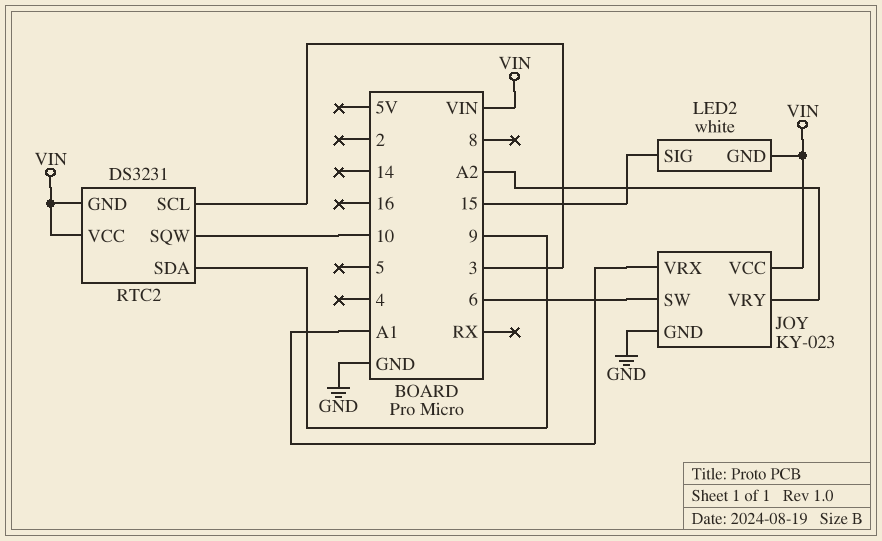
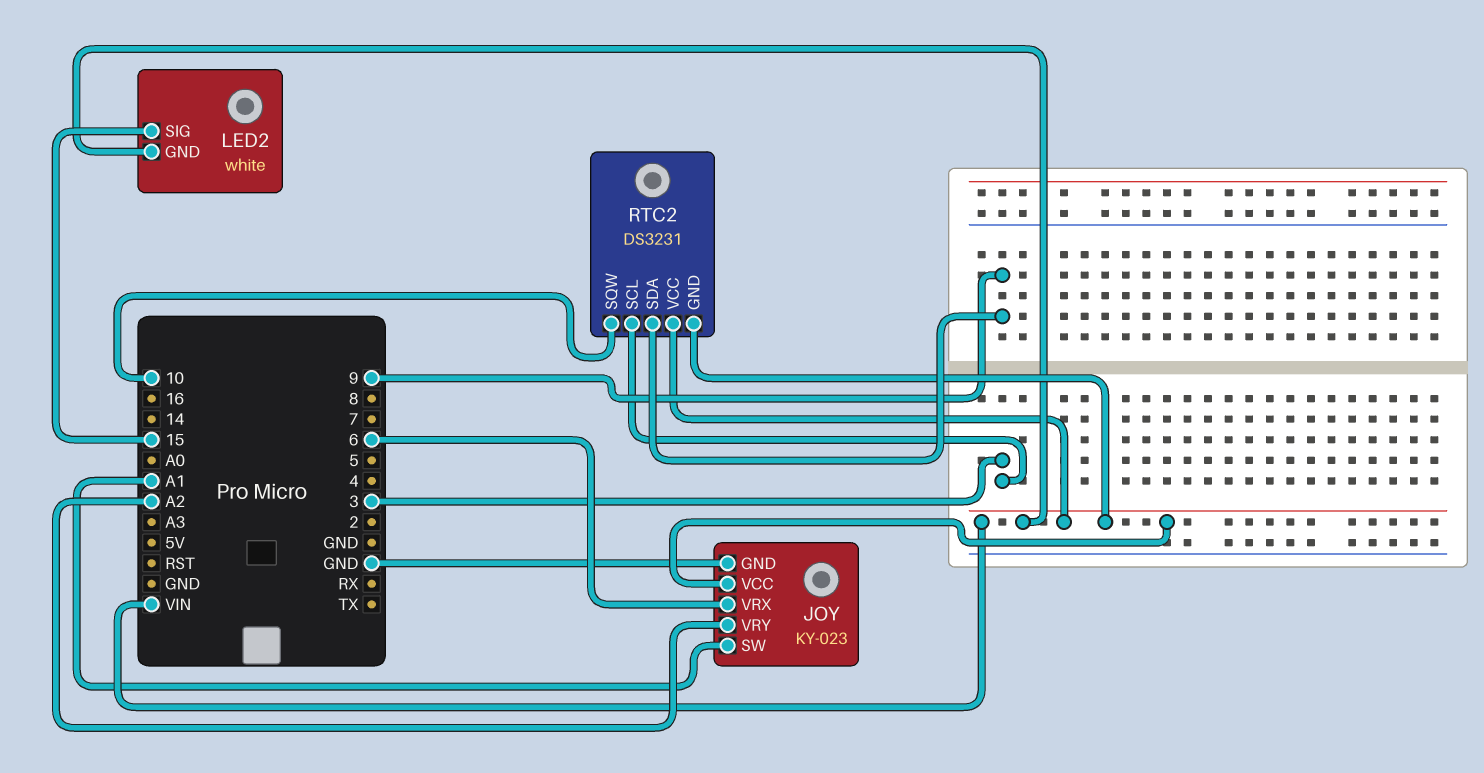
JOY pin SW: 6 -> A1
JOY pin VRX: A1 -> 6

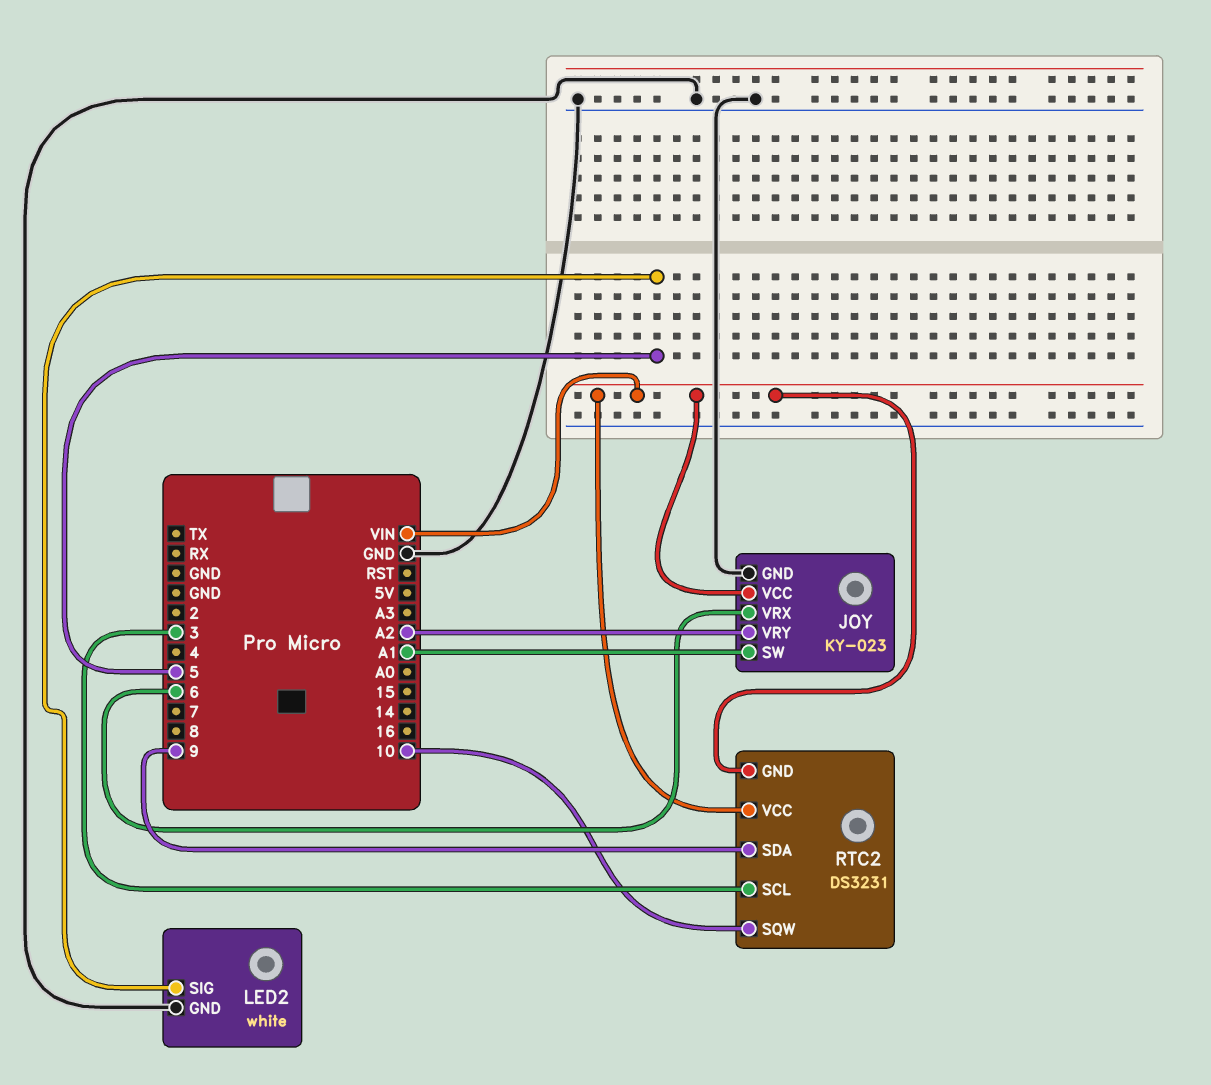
LED2 pin GND: VIN -> GND
LED2 pin SIG: 15 -> 5

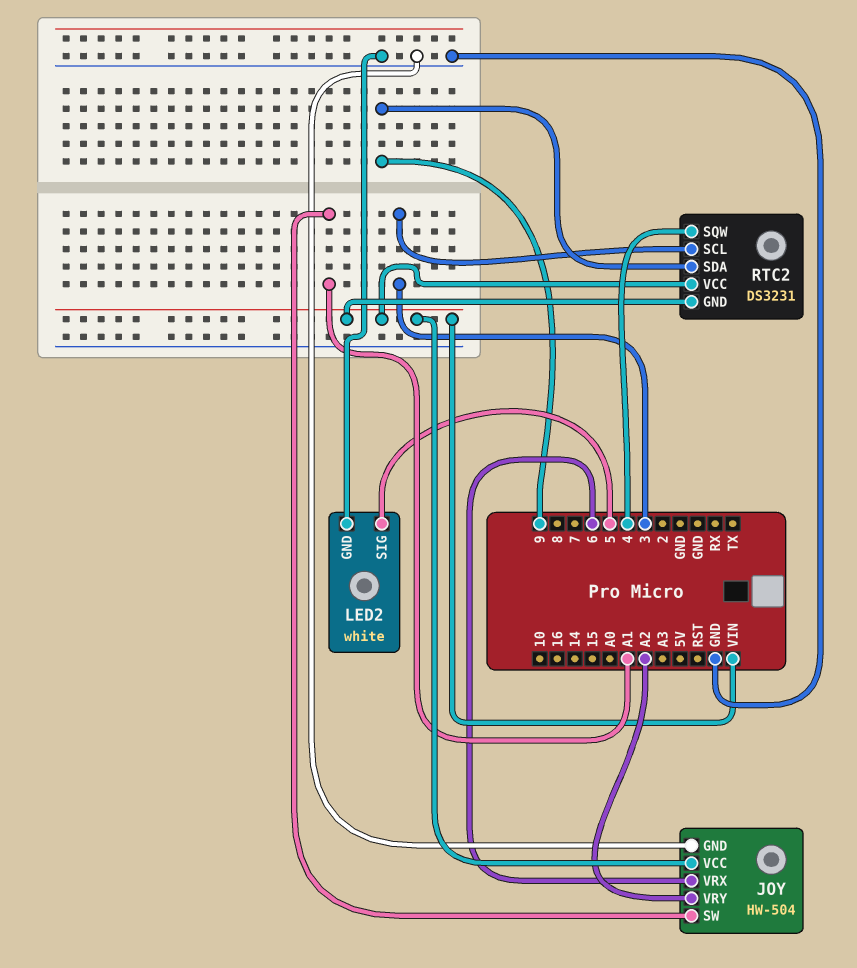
JOY: KY-023 -> HW-504
RTC2 pin SQW: 10 -> 4

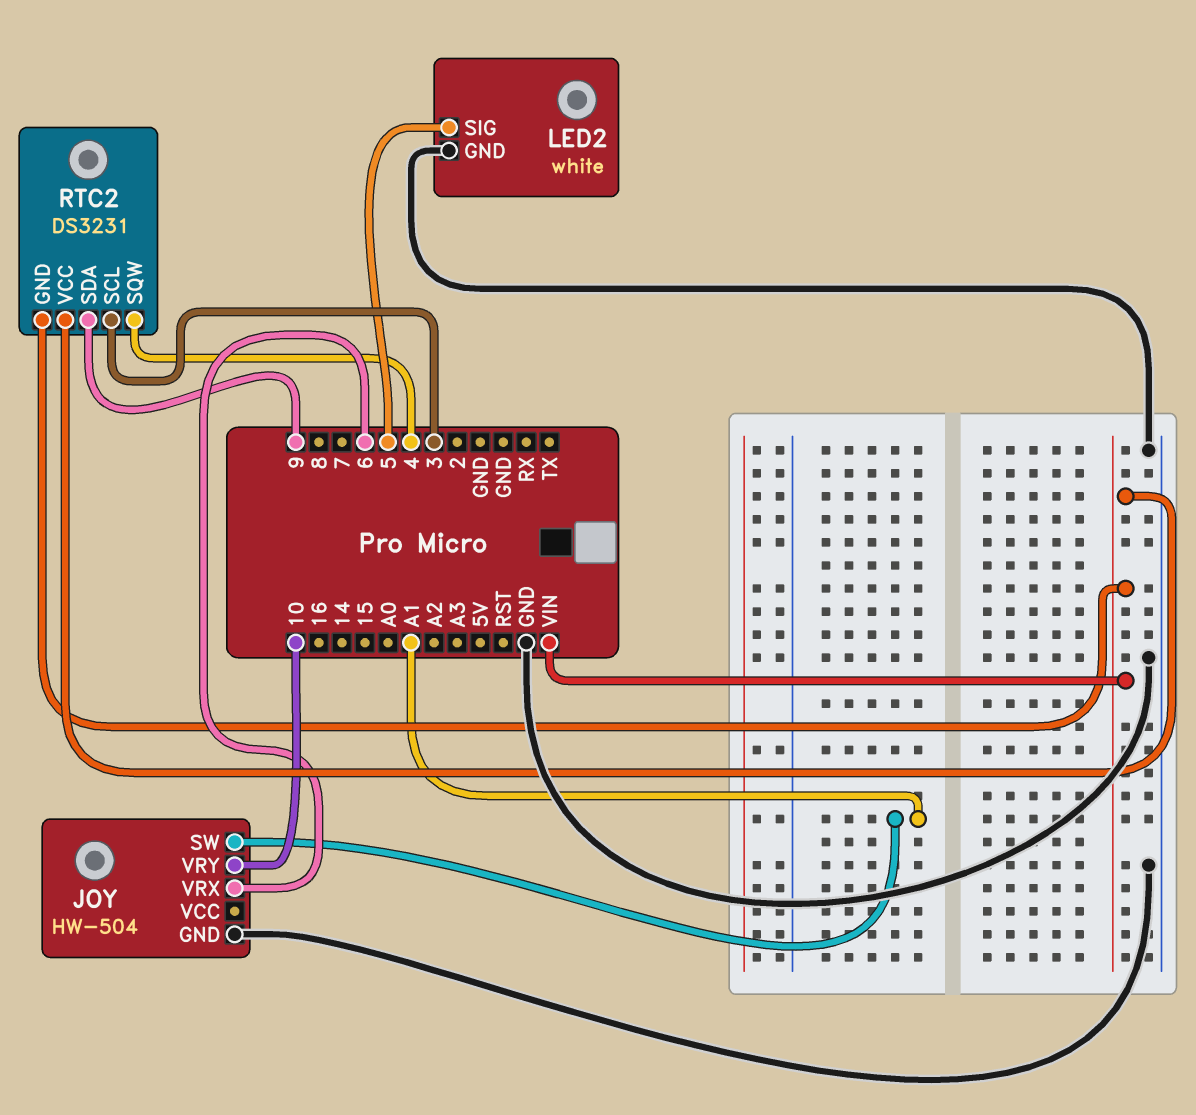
JOY pin VCC: VIN -> none
JOY pin VRY: A2 -> 10

